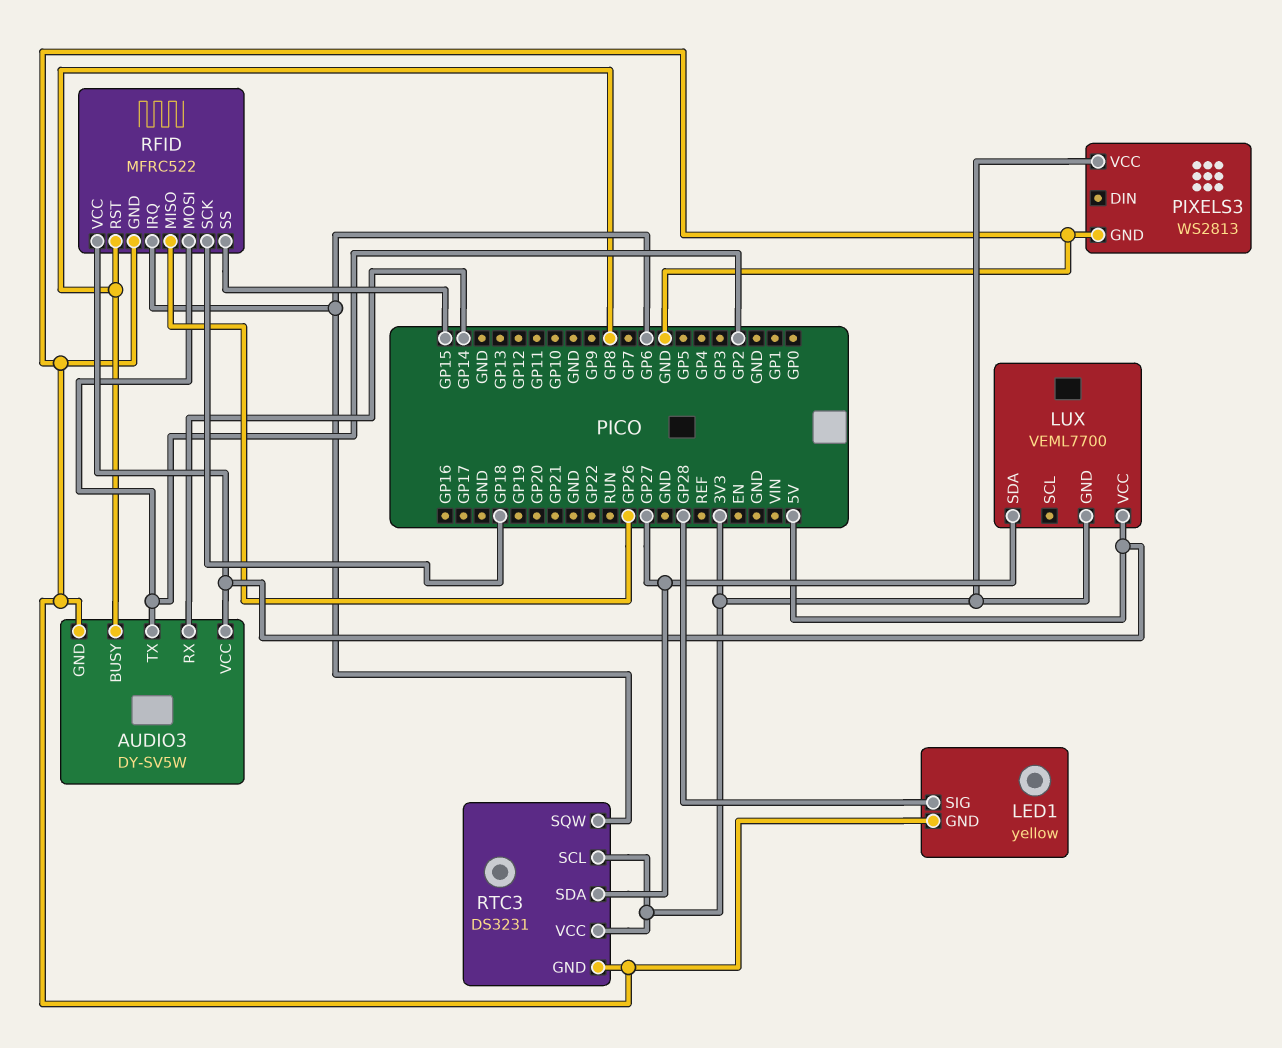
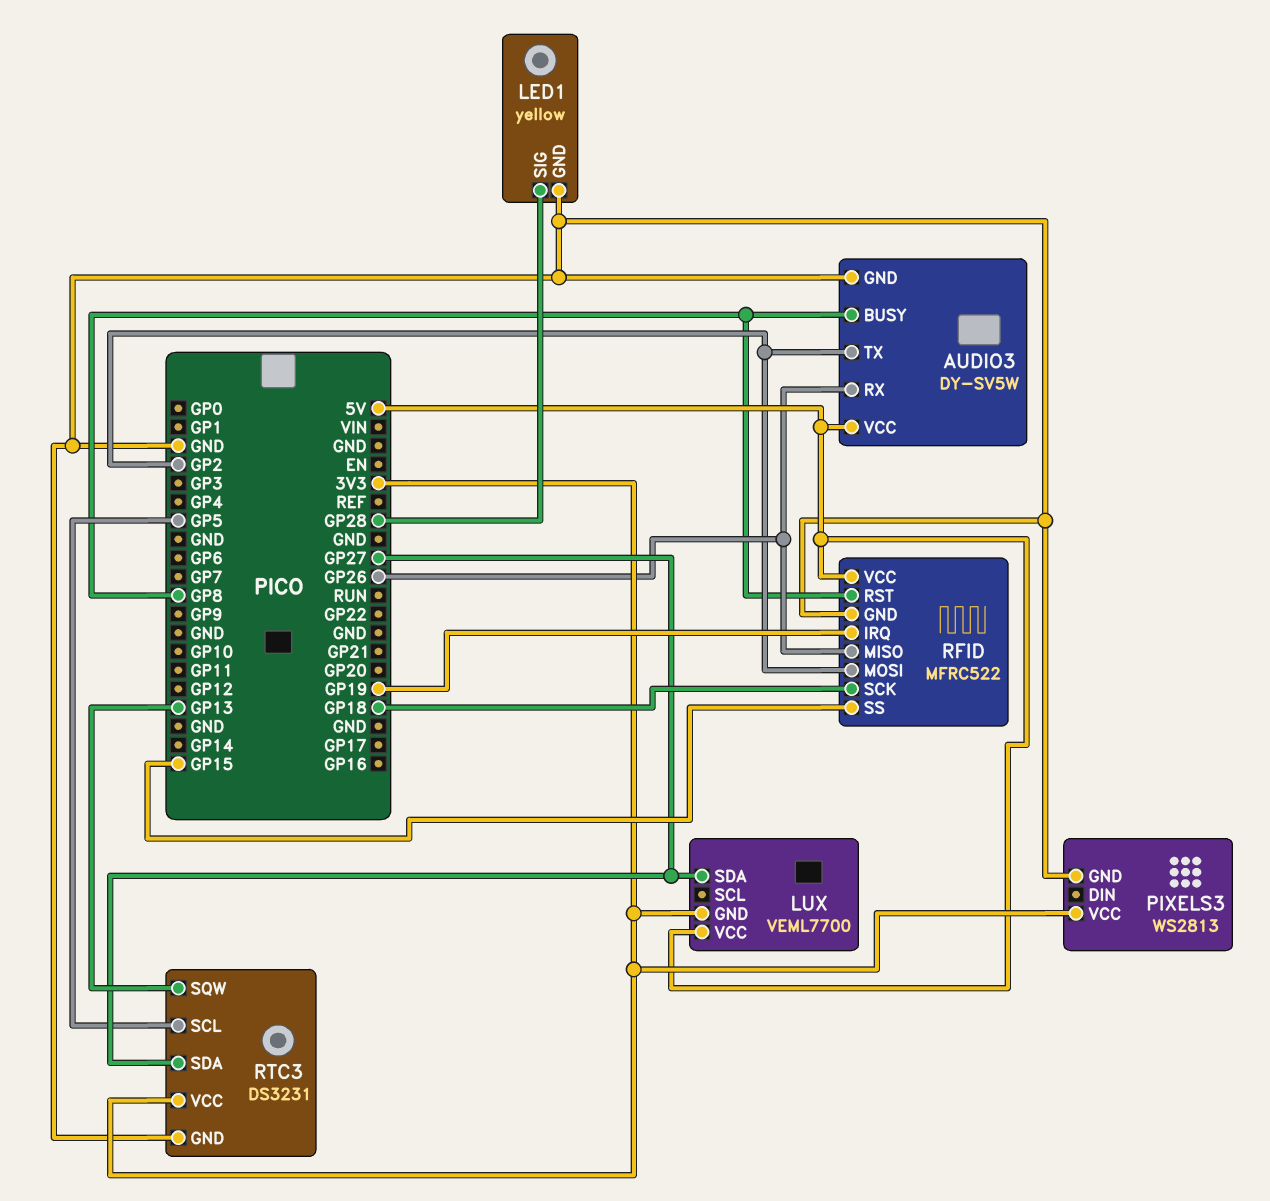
AUDIO3 pin RX: GP14 -> GP26
RFID pin IRQ: GP6 -> GP19
RTC3 pin SCL: 3V3 -> GP5
RTC3 pin SQW: GP6 -> GP13

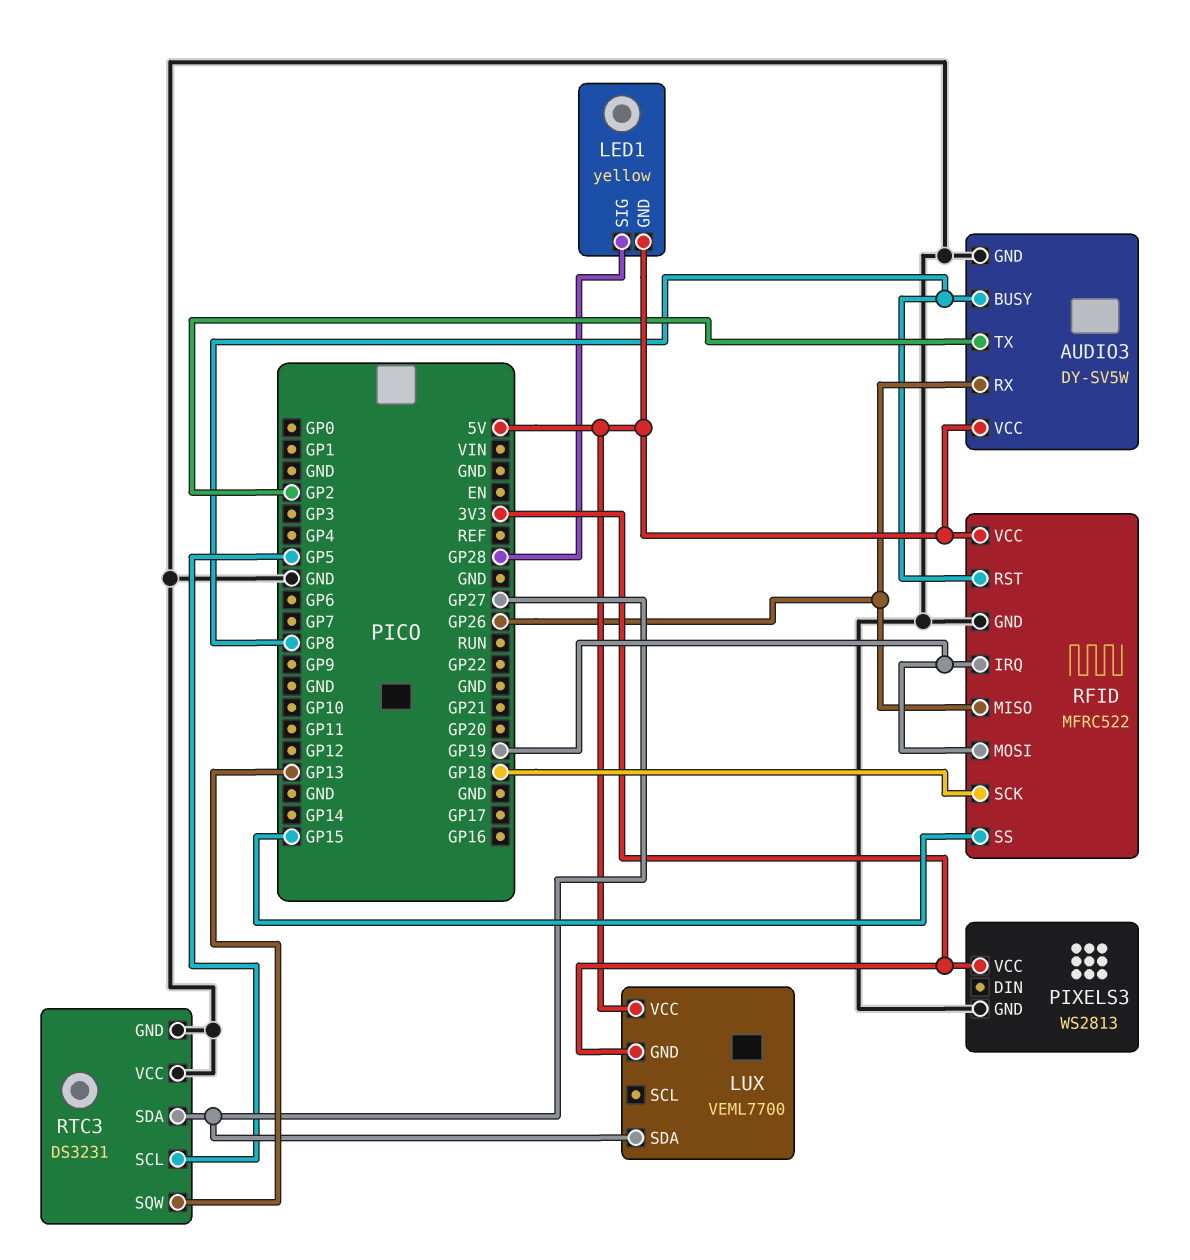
LED1 pin GND: GND -> 5V
RFID pin MOSI: GP2 -> GP19
RTC3 pin VCC: 3V3 -> GND

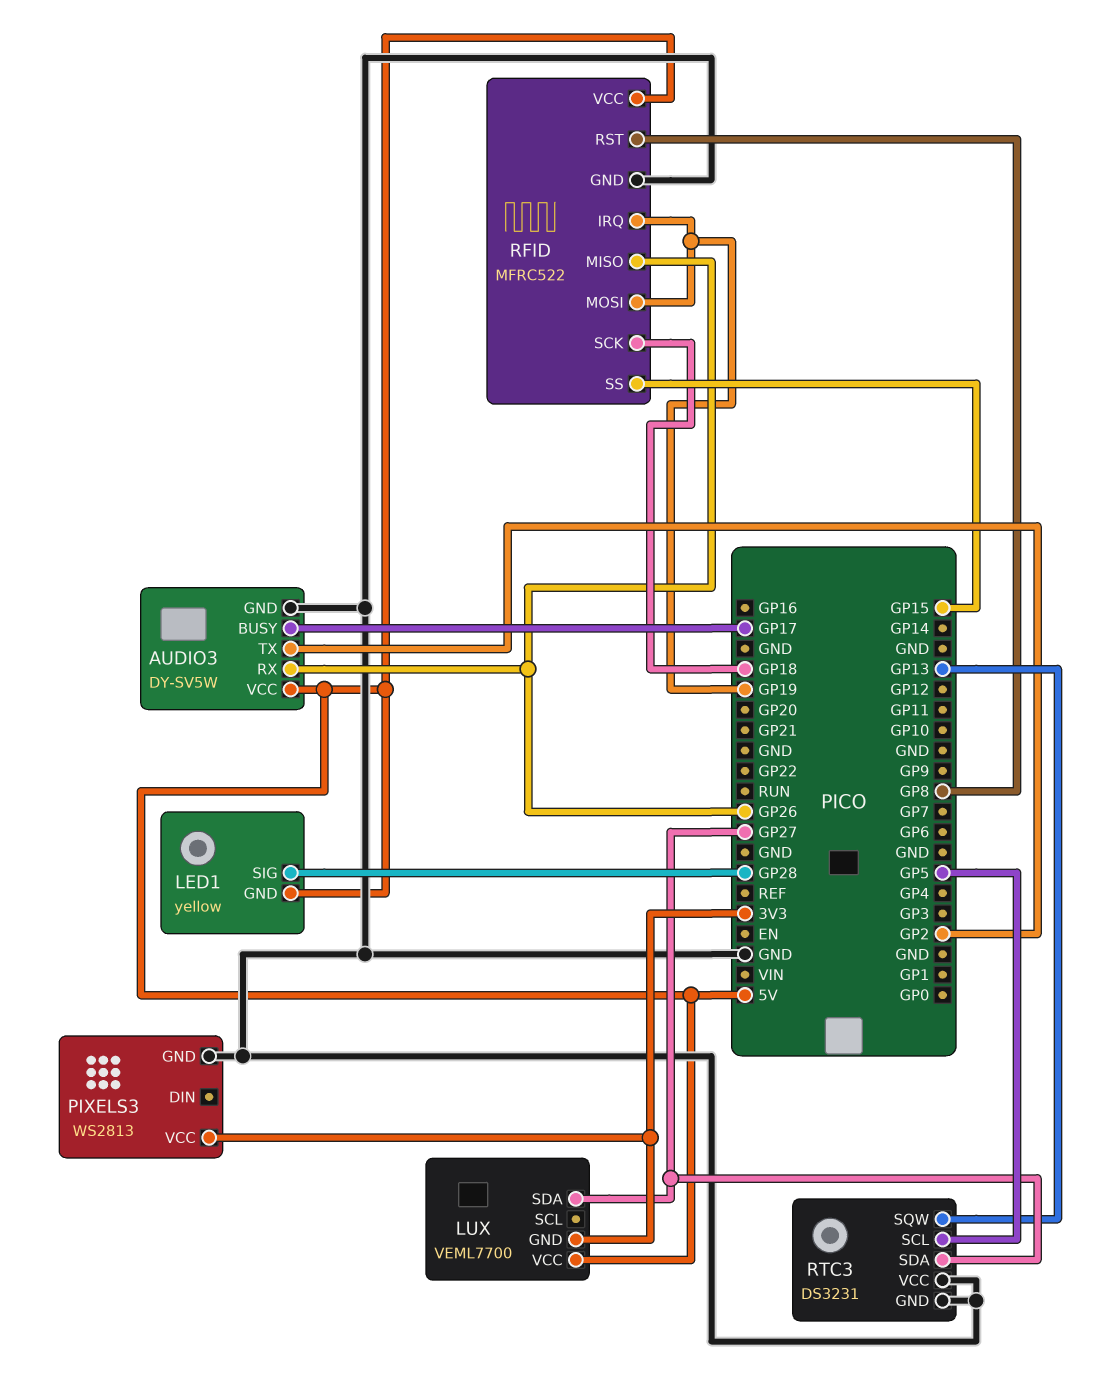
AUDIO3 pin BUSY: GP8 -> GP17

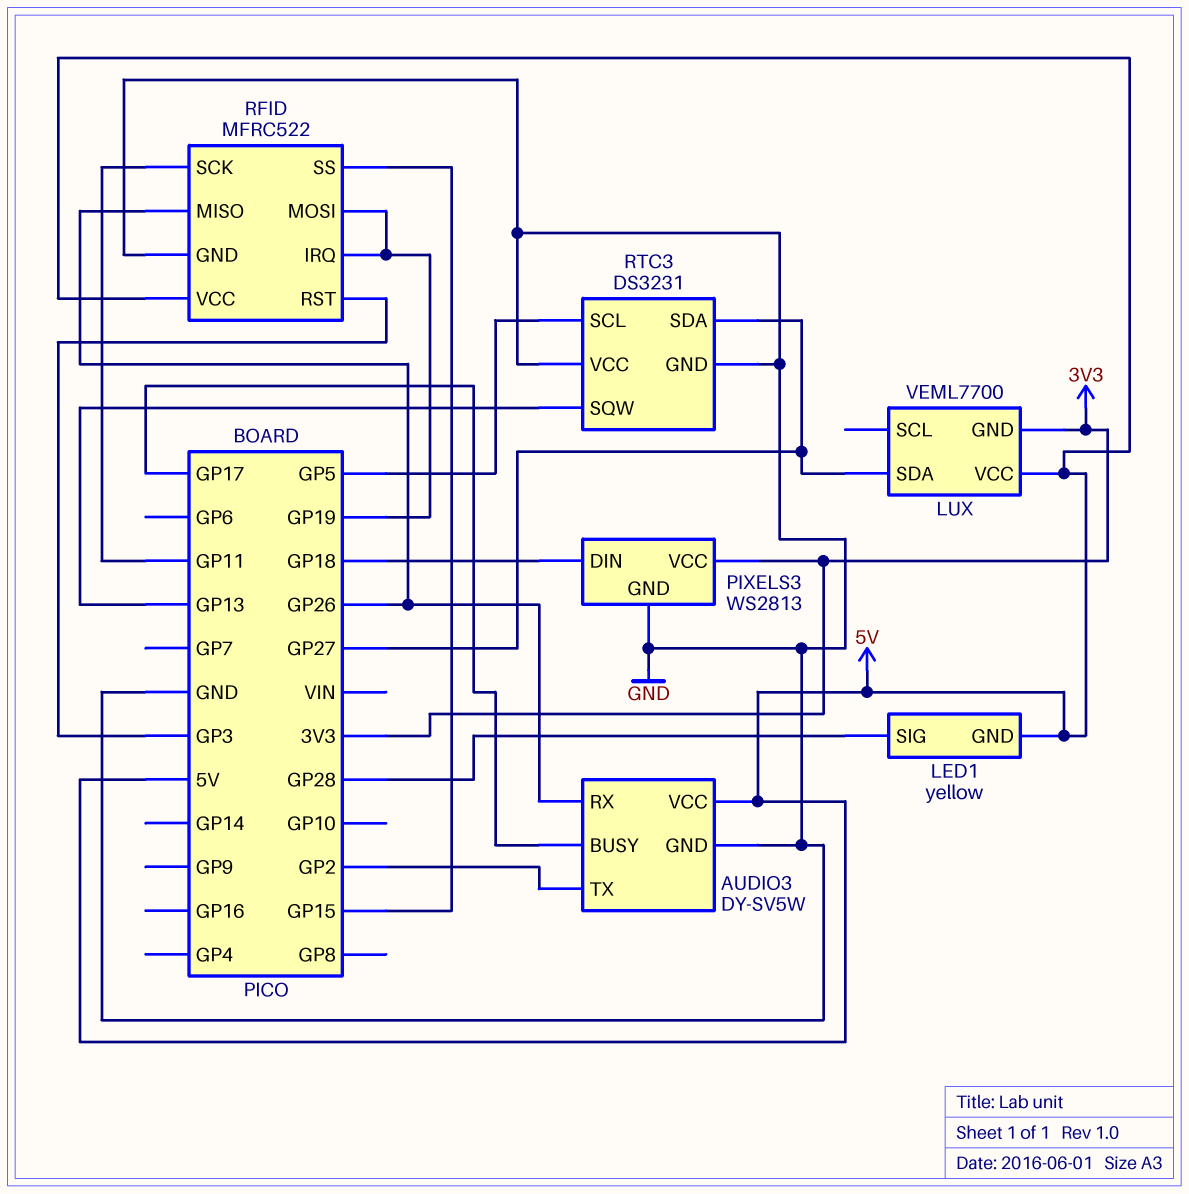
PIXELS3 pin DIN: none -> GP18
RFID pin RST: GP8 -> GP3
RFID pin SCK: GP18 -> GP11

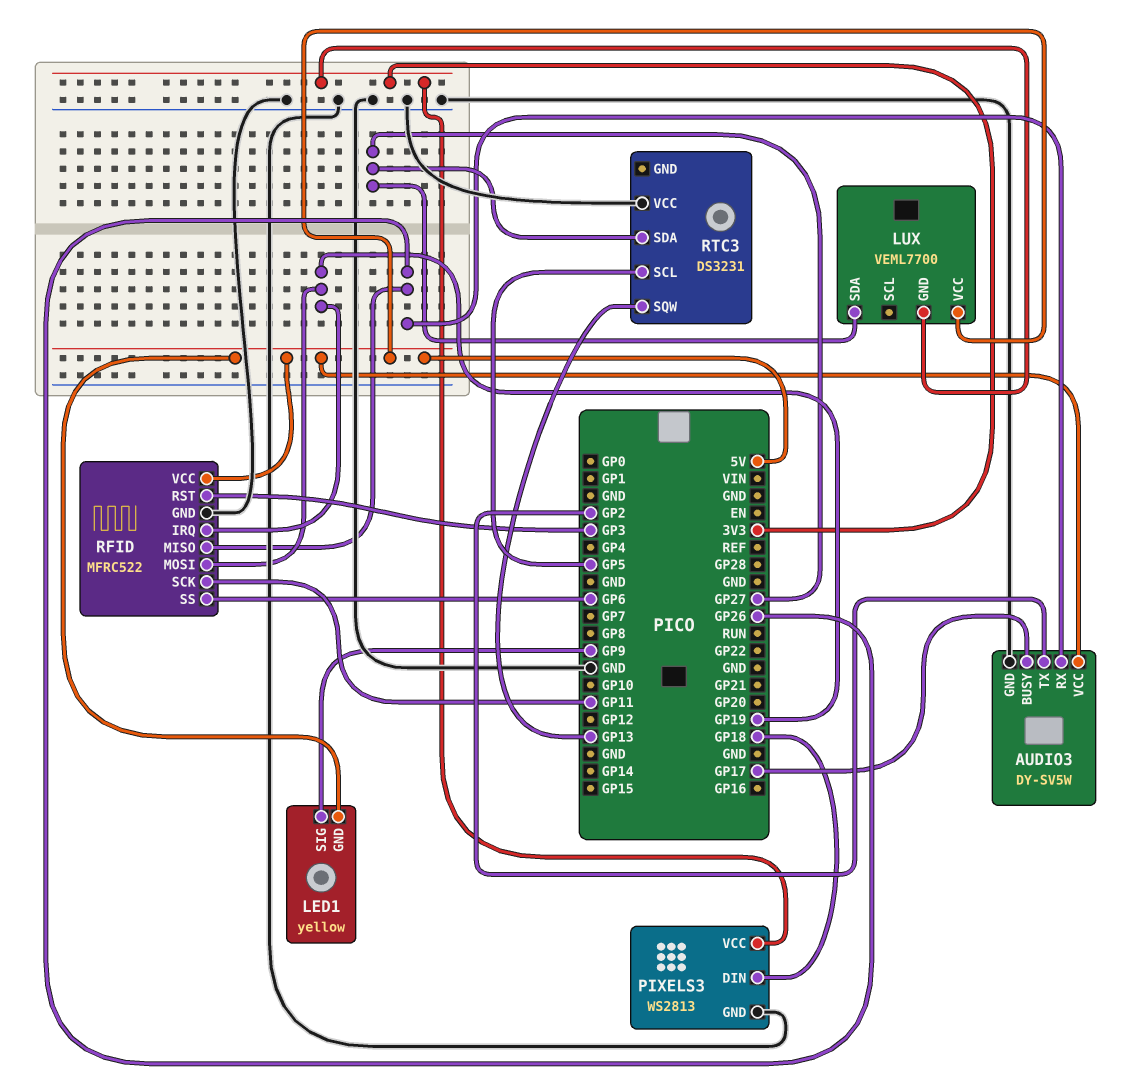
LED1 pin SIG: GP28 -> GP9
RFID pin SS: GP15 -> GP6
RTC3 pin GND: GND -> none

